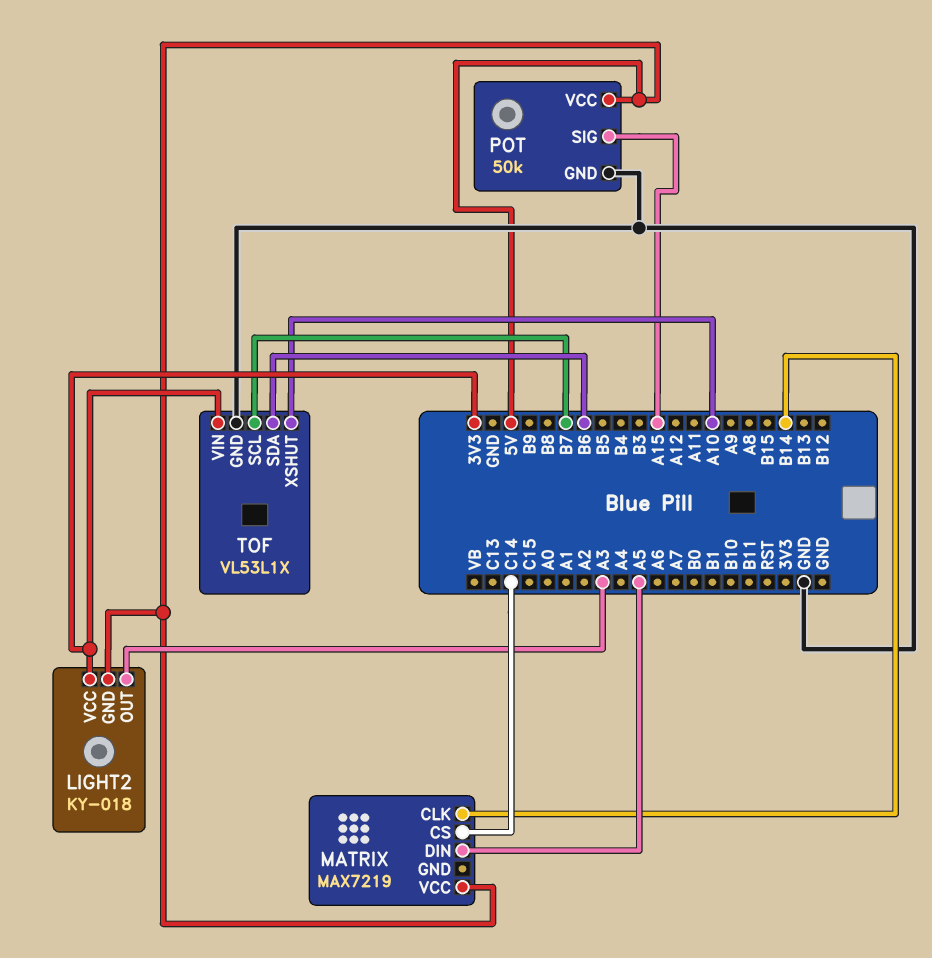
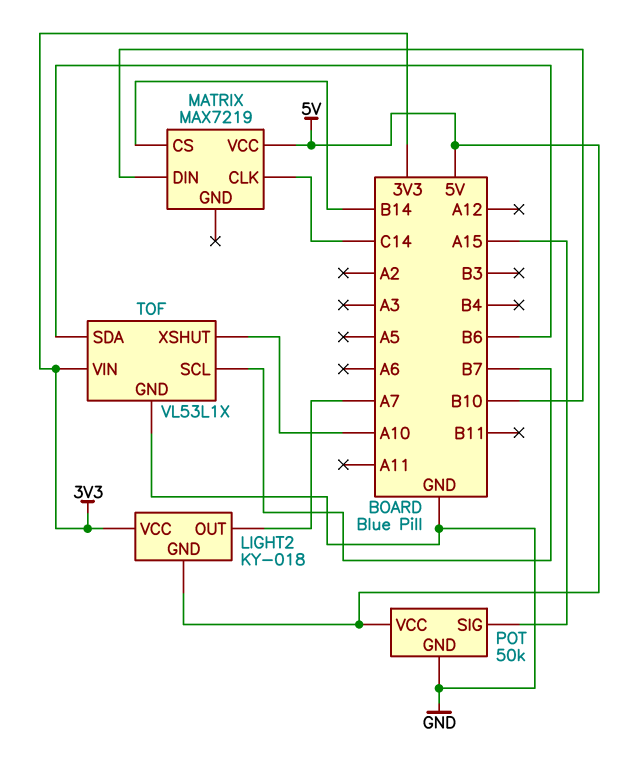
LIGHT2 pin OUT: A3 -> A7
MATRIX pin CLK: B14 -> C14
MATRIX pin CS: C14 -> B14
MATRIX pin DIN: A5 -> B10

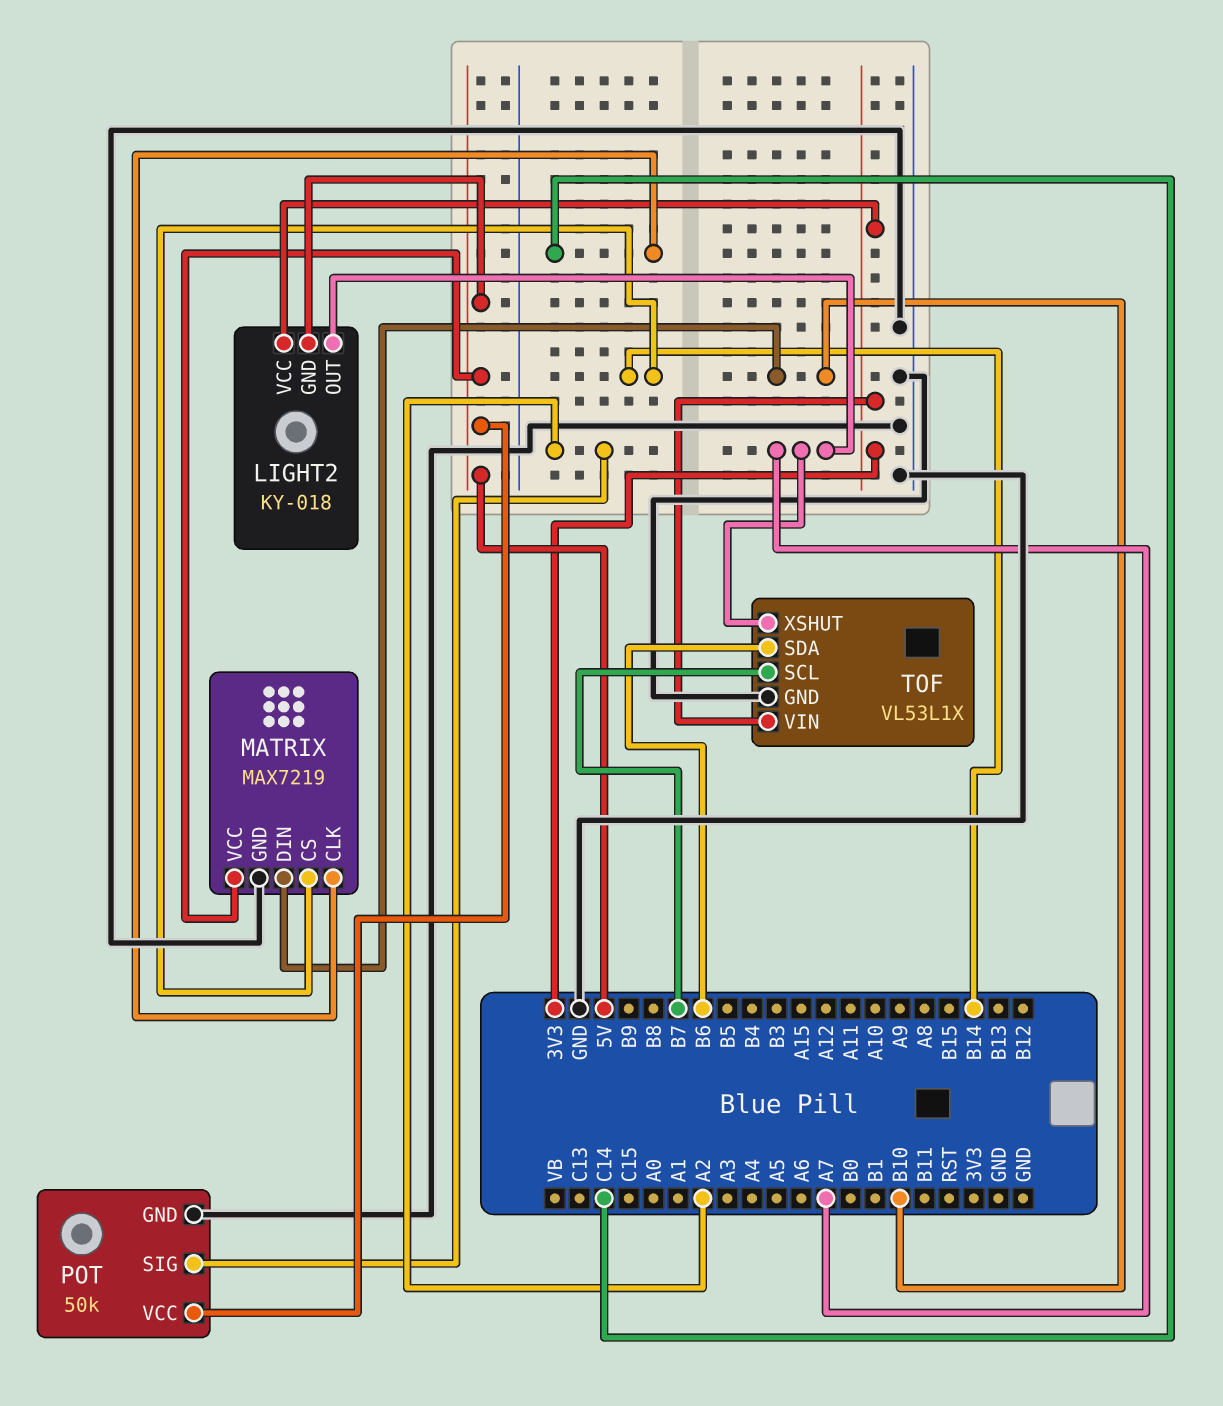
MATRIX pin GND: none -> GND
POT pin SIG: A15 -> A2
TOF pin XSHUT: A10 -> A7

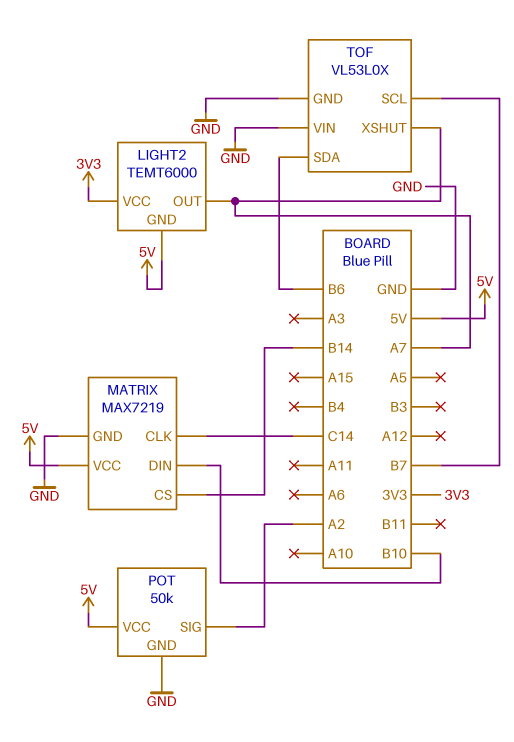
LIGHT2: KY-018 -> TEMT6000
TOF: VL53L1X -> VL53L0X
TOF pin VIN: 3V3 -> GND

